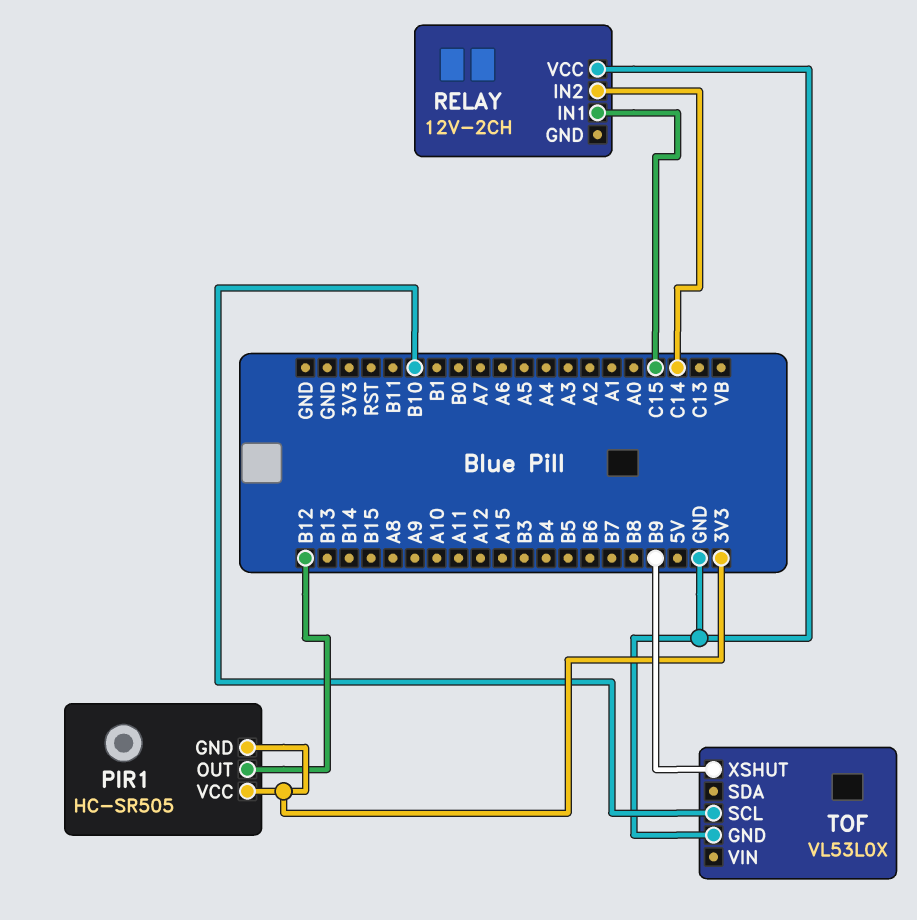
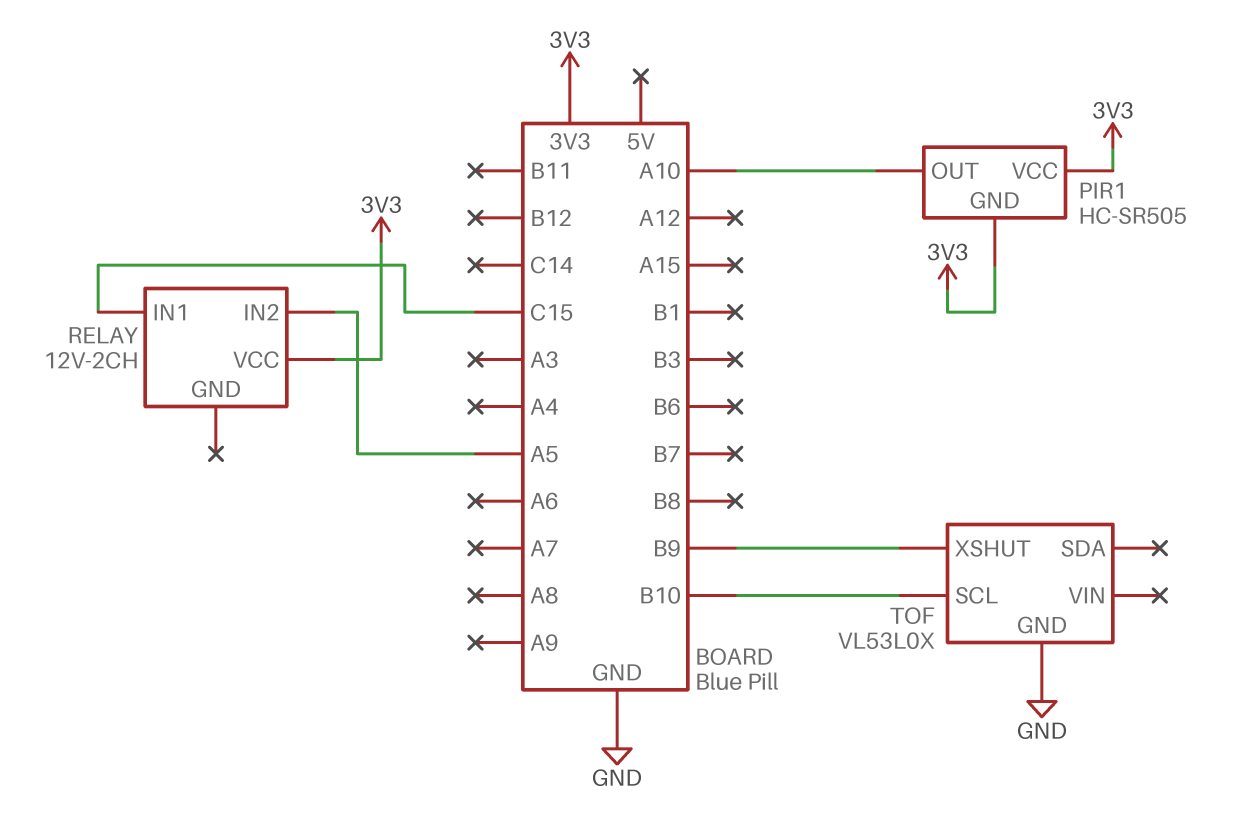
PIR1 pin OUT: B12 -> A10
RELAY pin IN2: C14 -> A5
RELAY pin VCC: GND -> 3V3

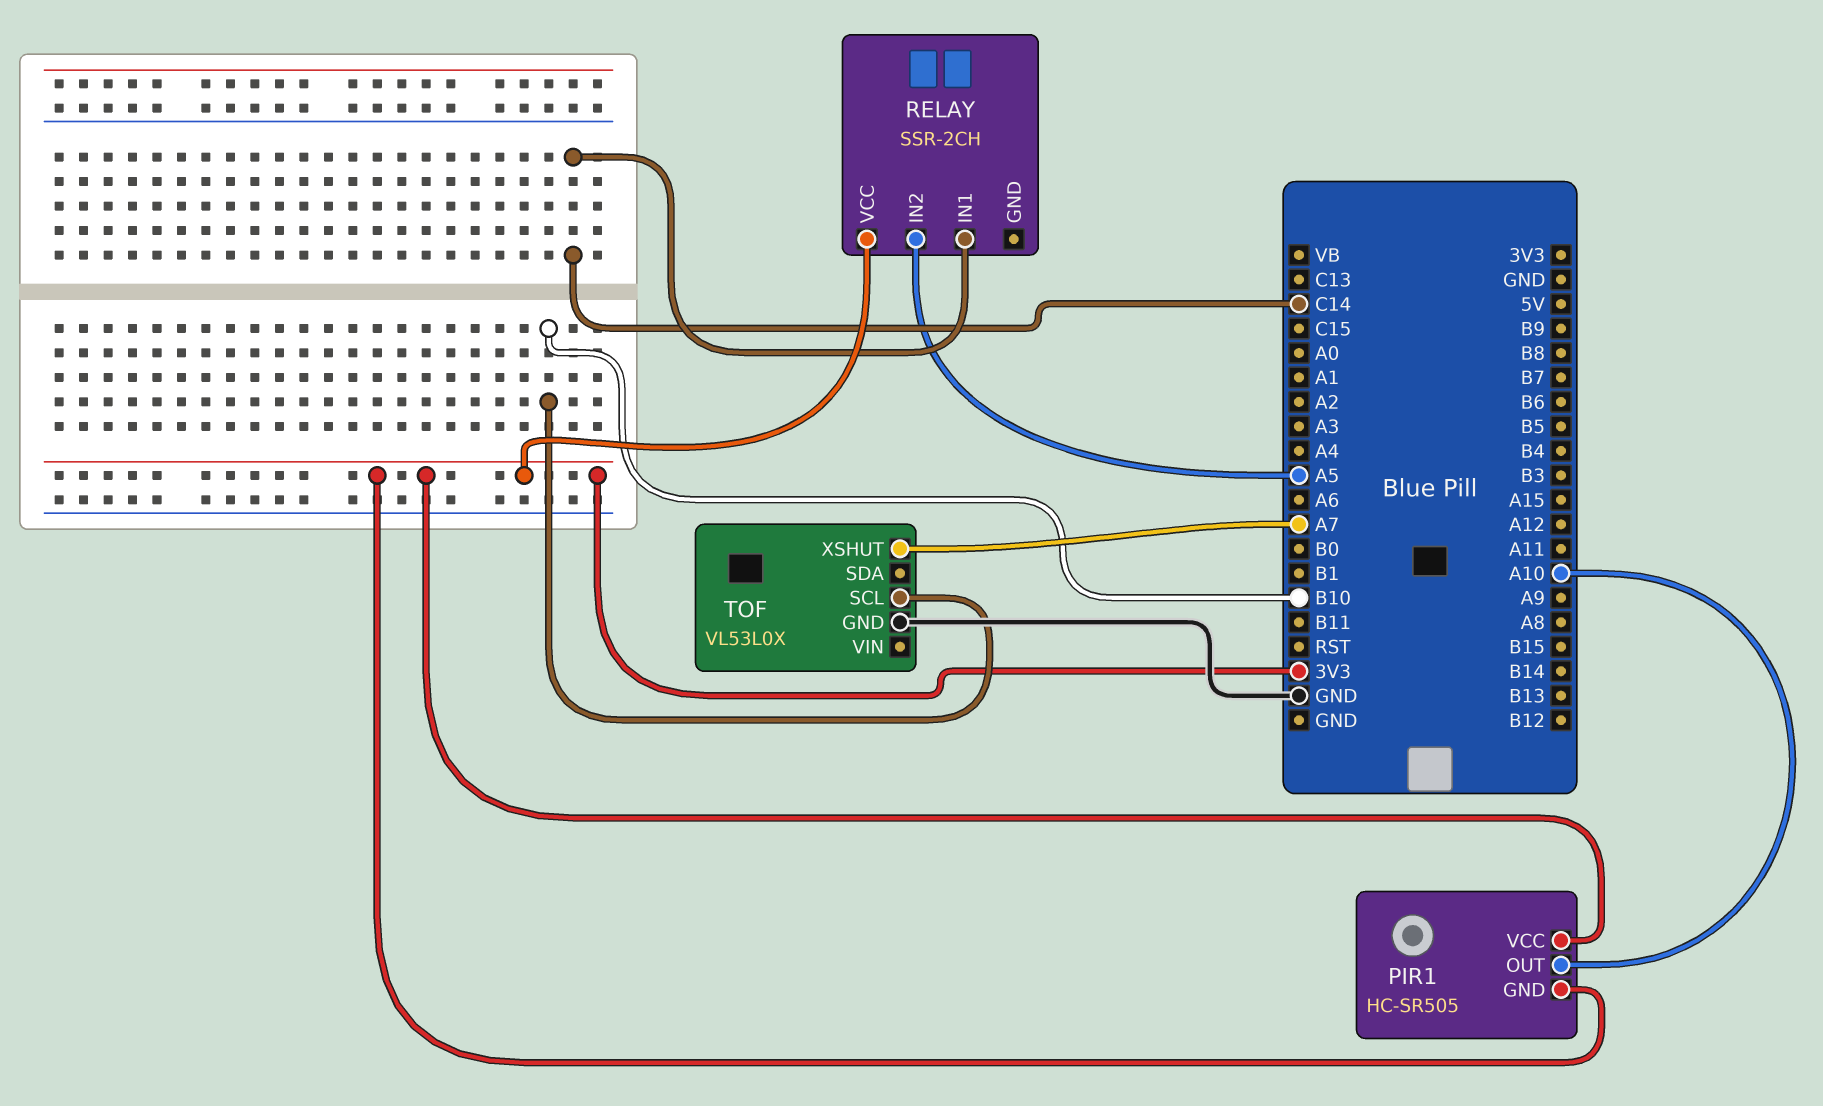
RELAY: 12V-2CH -> SSR-2CH
RELAY pin IN1: C15 -> C14
TOF pin XSHUT: B9 -> A7

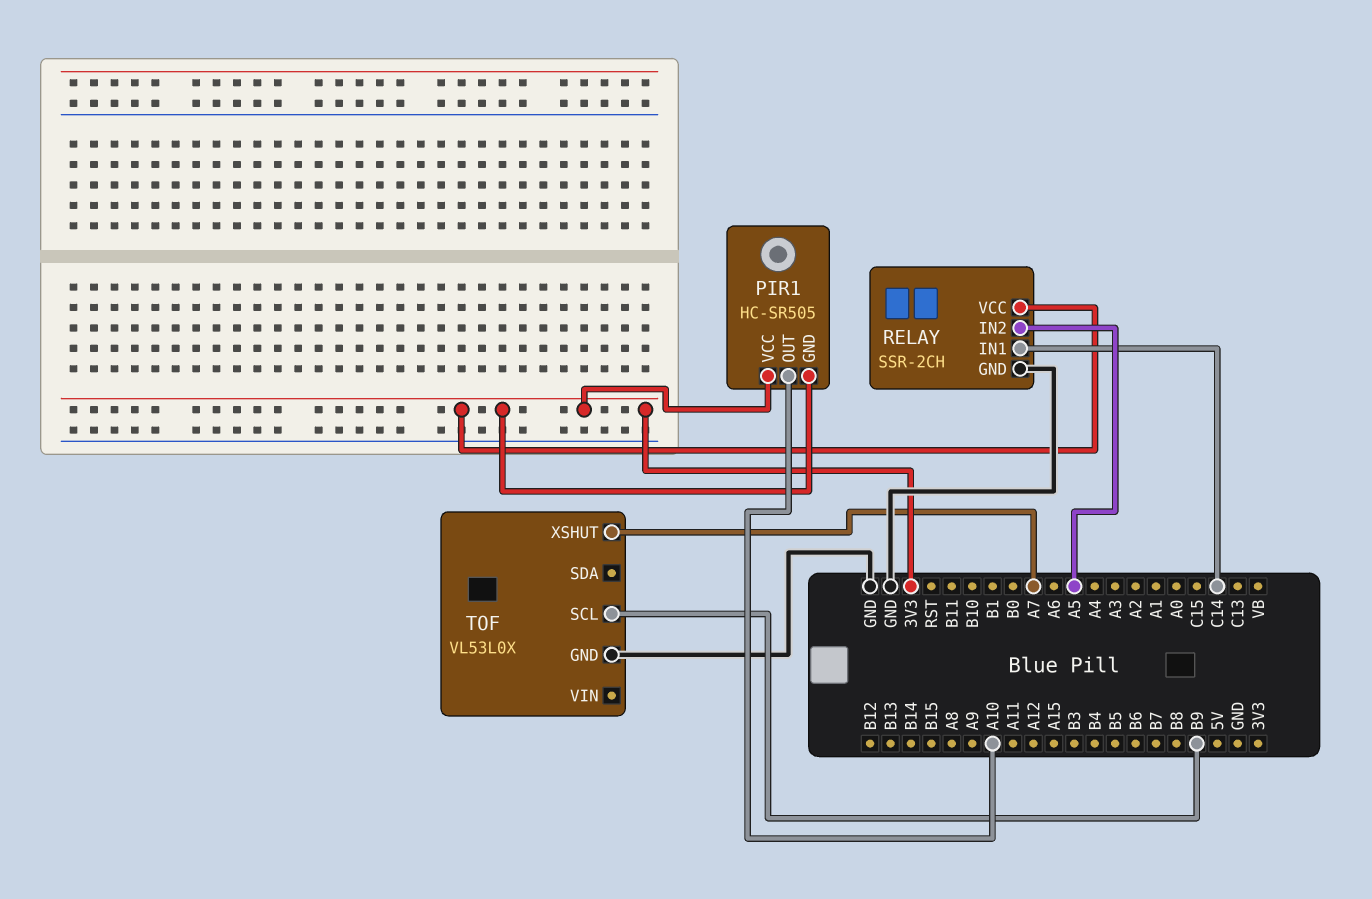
RELAY pin GND: none -> GND
TOF pin SCL: B10 -> B9

